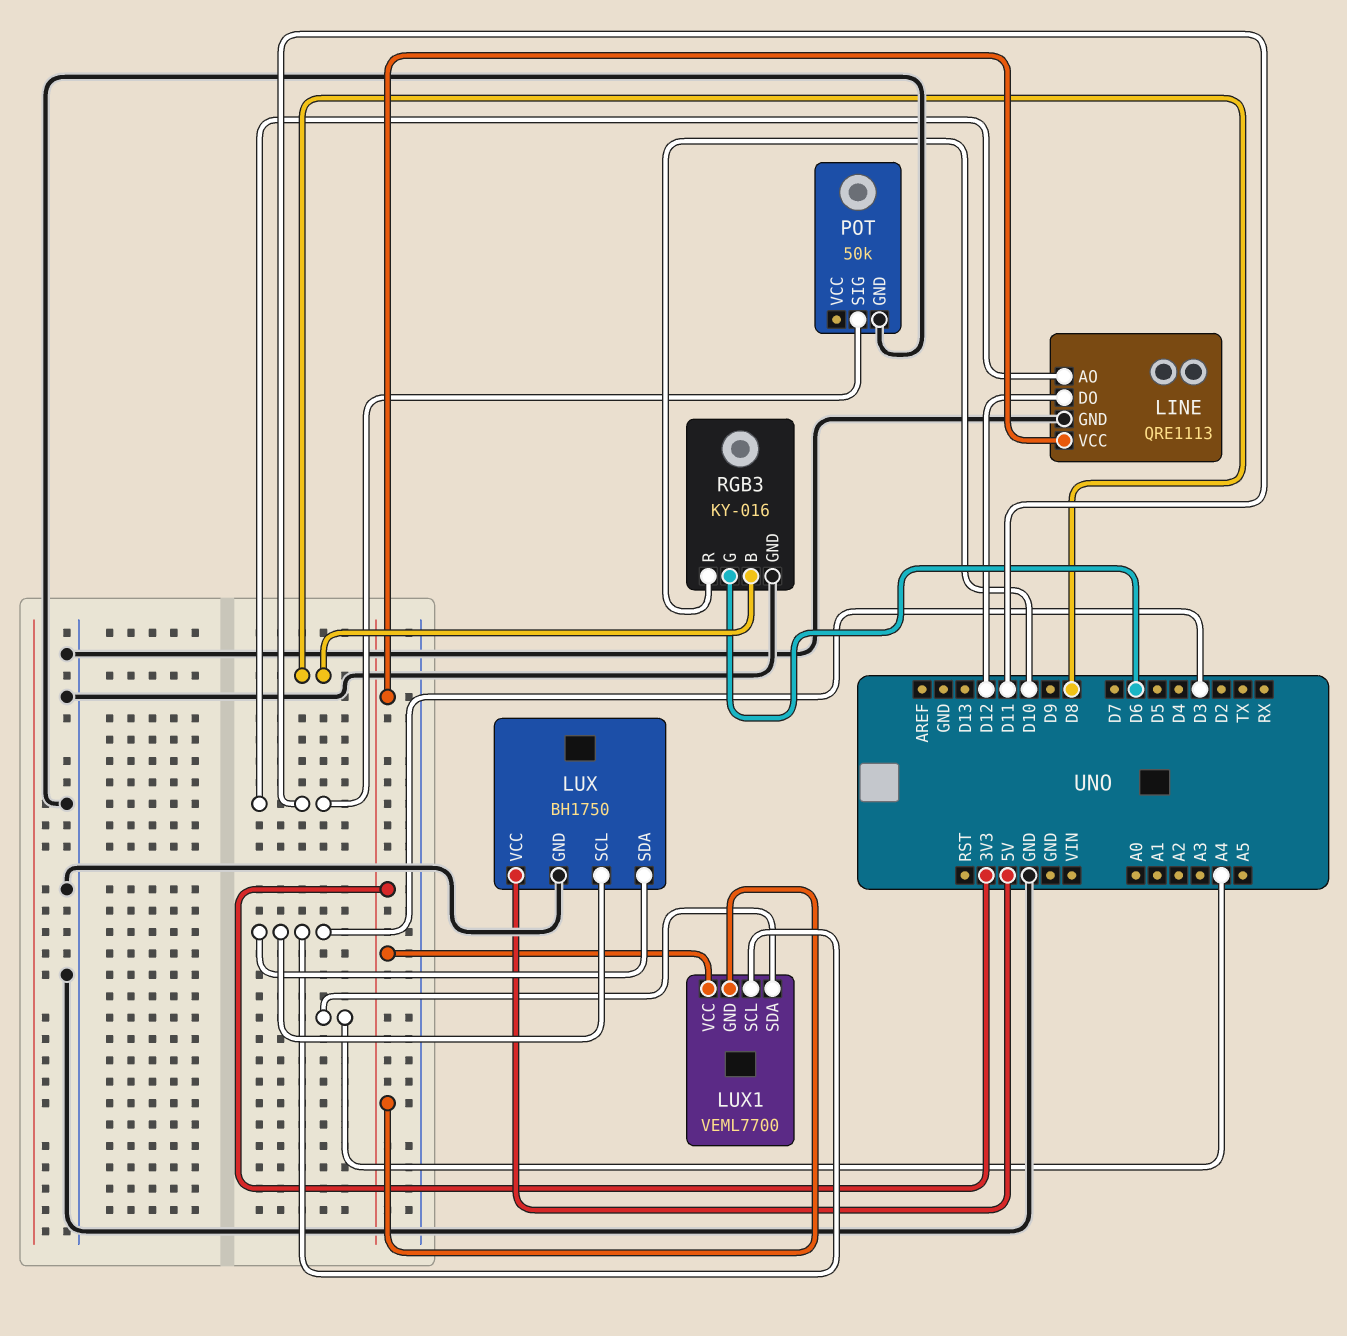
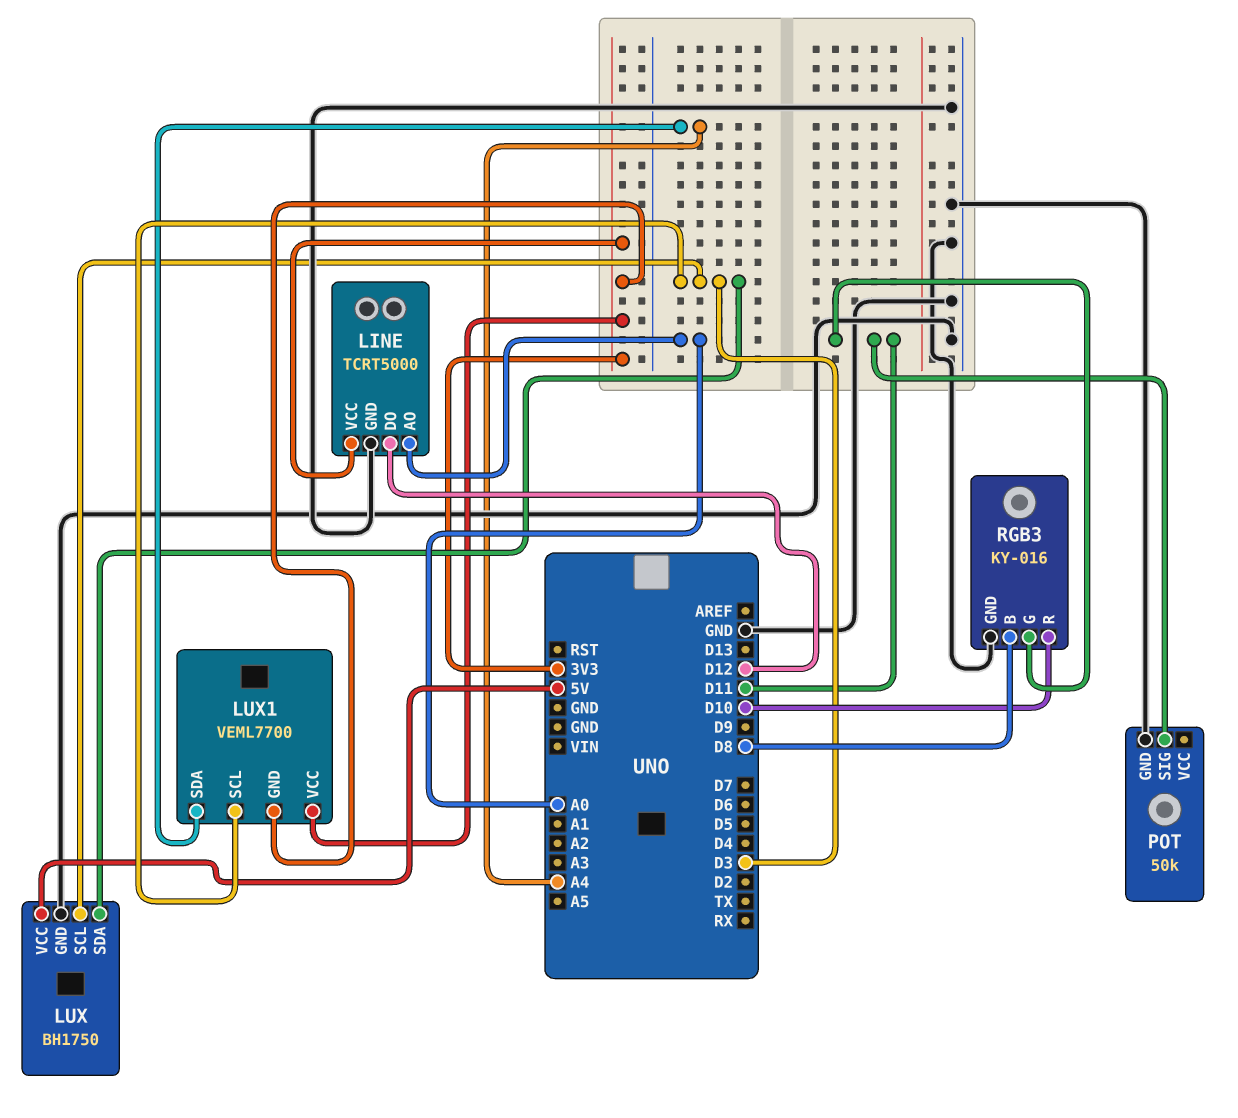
LINE: QRE1113 -> TCRT5000
LINE pin AO: D11 -> A0
RGB3 pin G: D6 -> D11

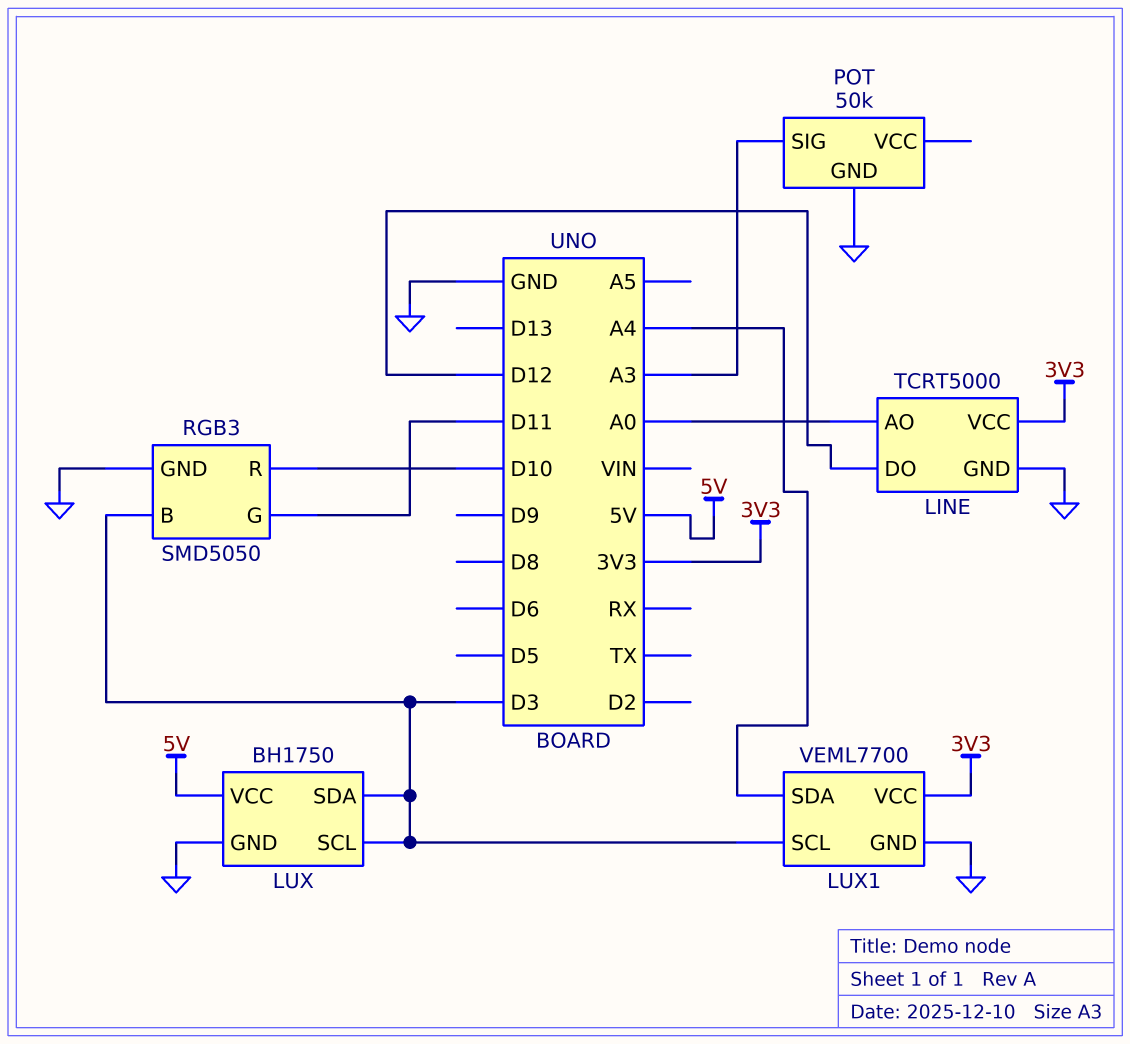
LUX1 pin GND: 3V3 -> GND
POT pin SIG: D11 -> A3
RGB3: KY-016 -> SMD5050
RGB3 pin B: D8 -> D3

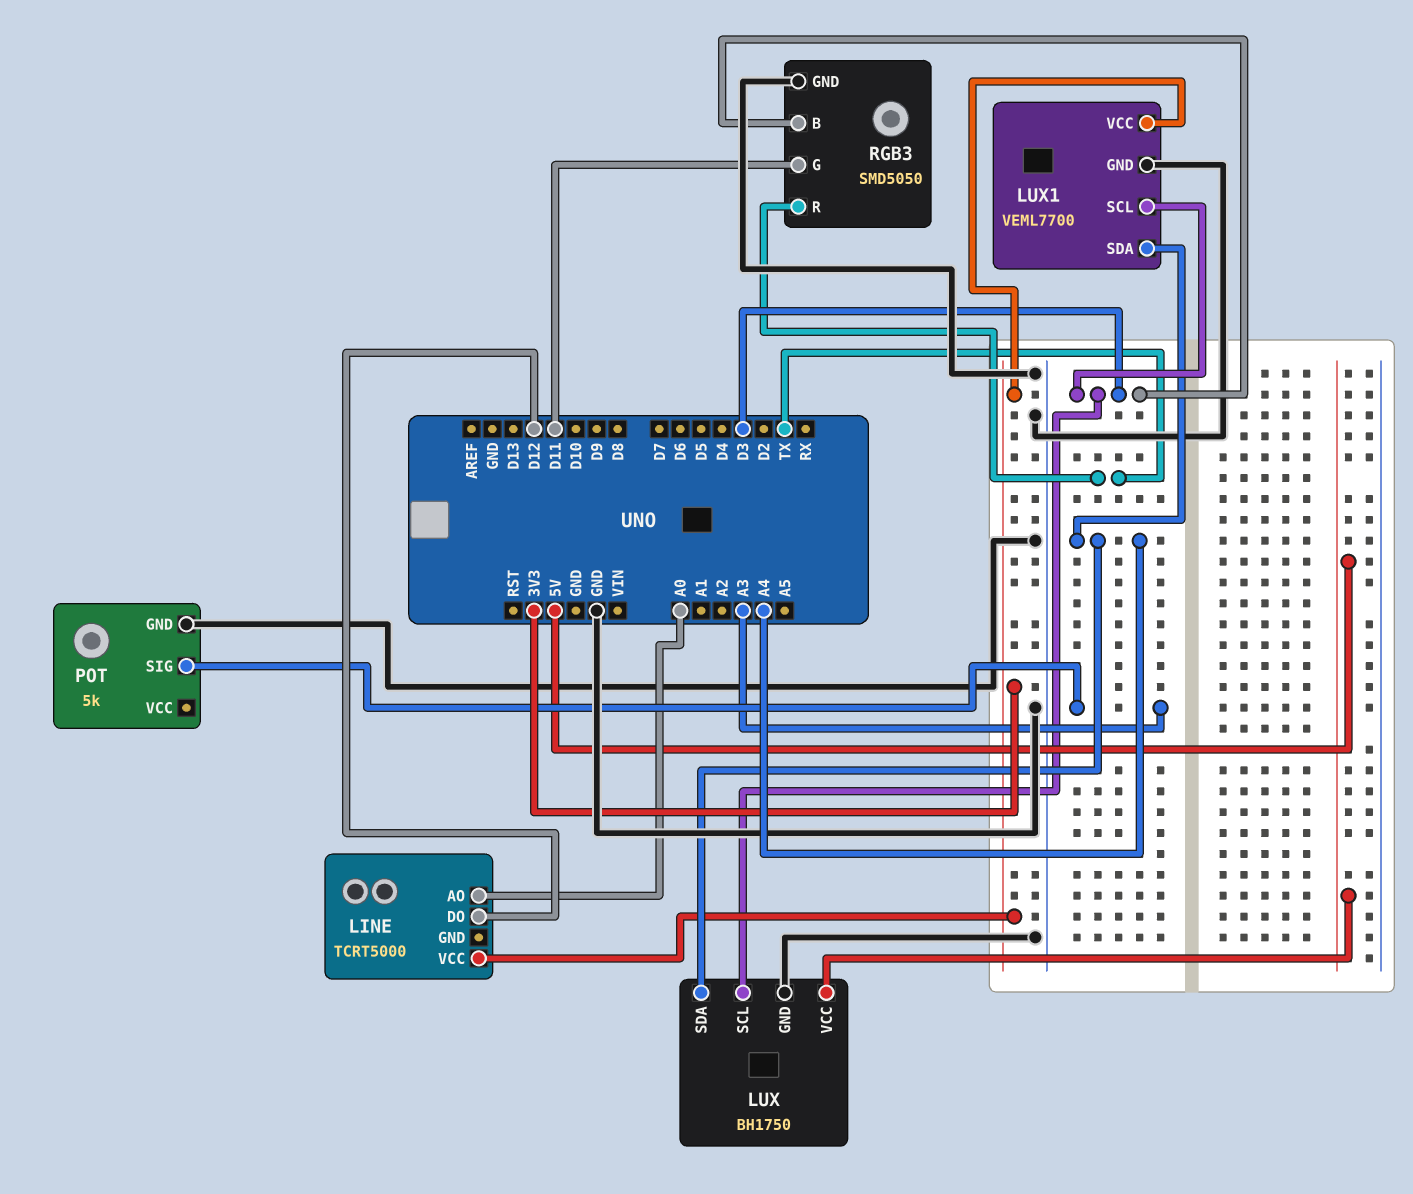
LINE pin GND: GND -> none
LUX pin SDA: D3 -> A4
POT: 50k -> 5k
RGB3 pin R: D10 -> TX

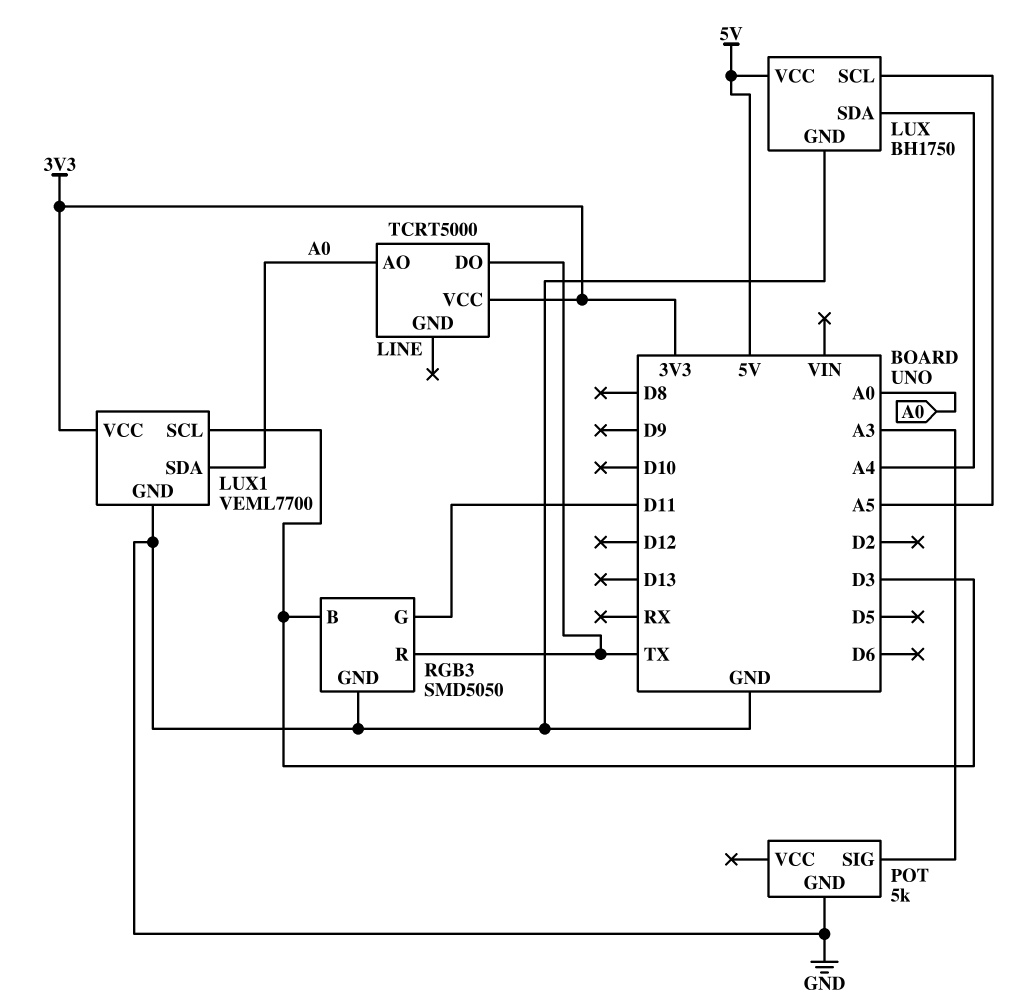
LINE pin DO: D12 -> TX
LUX pin SCL: D3 -> A5
LUX1 pin SDA: A4 -> A0

